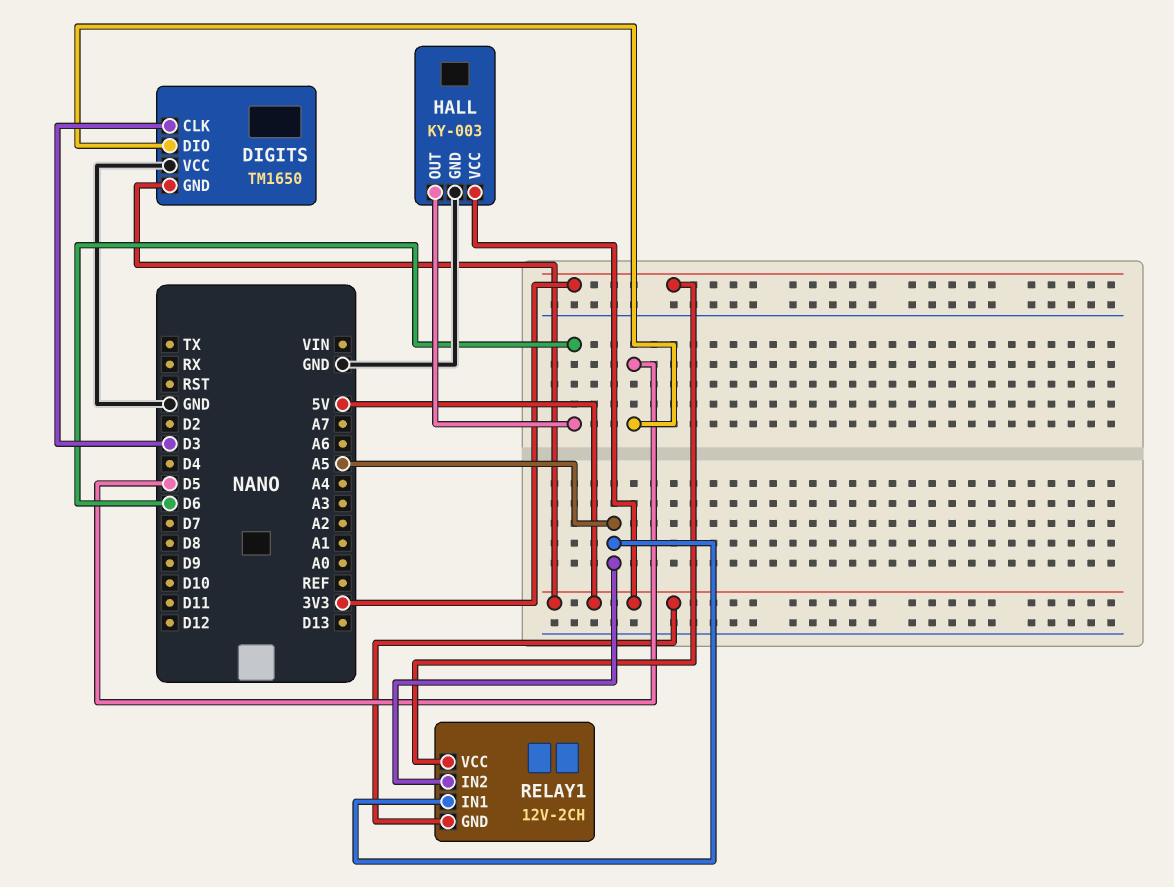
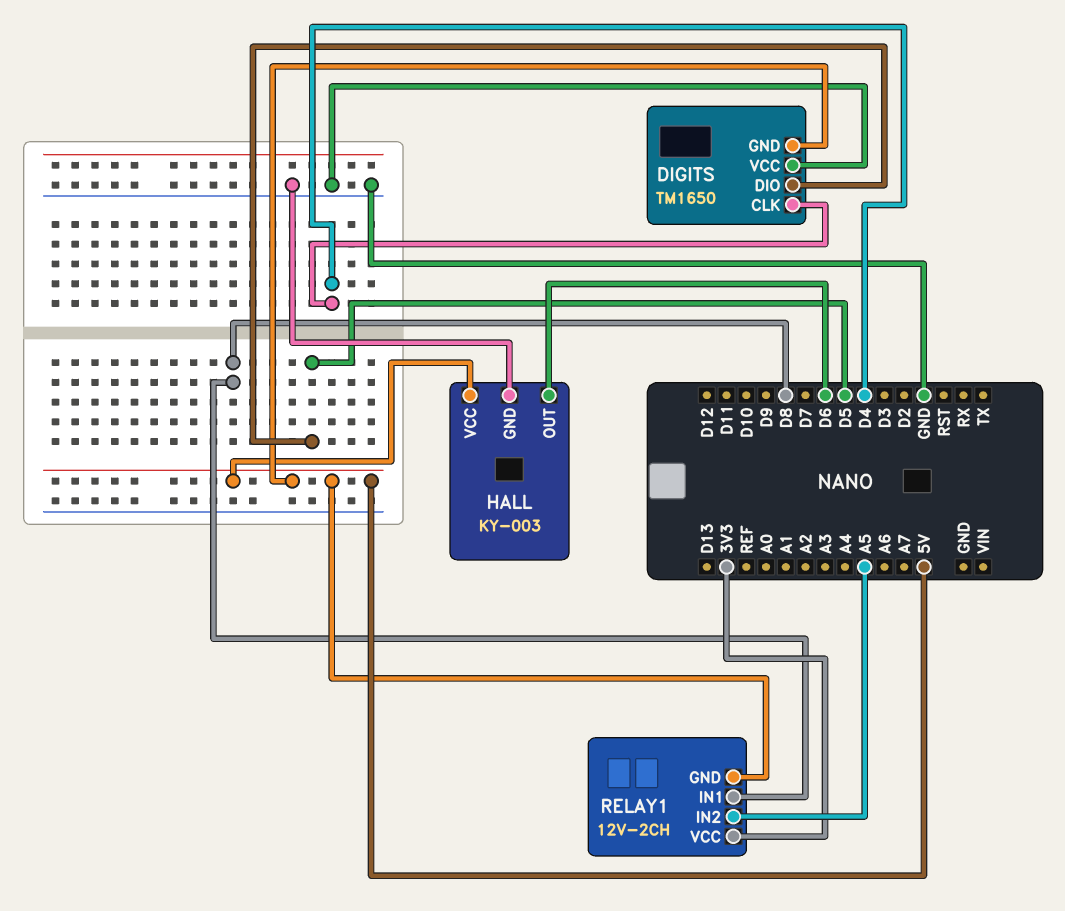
DIGITS pin CLK: D3 -> D4
RELAY1 pin IN1: A5 -> D8

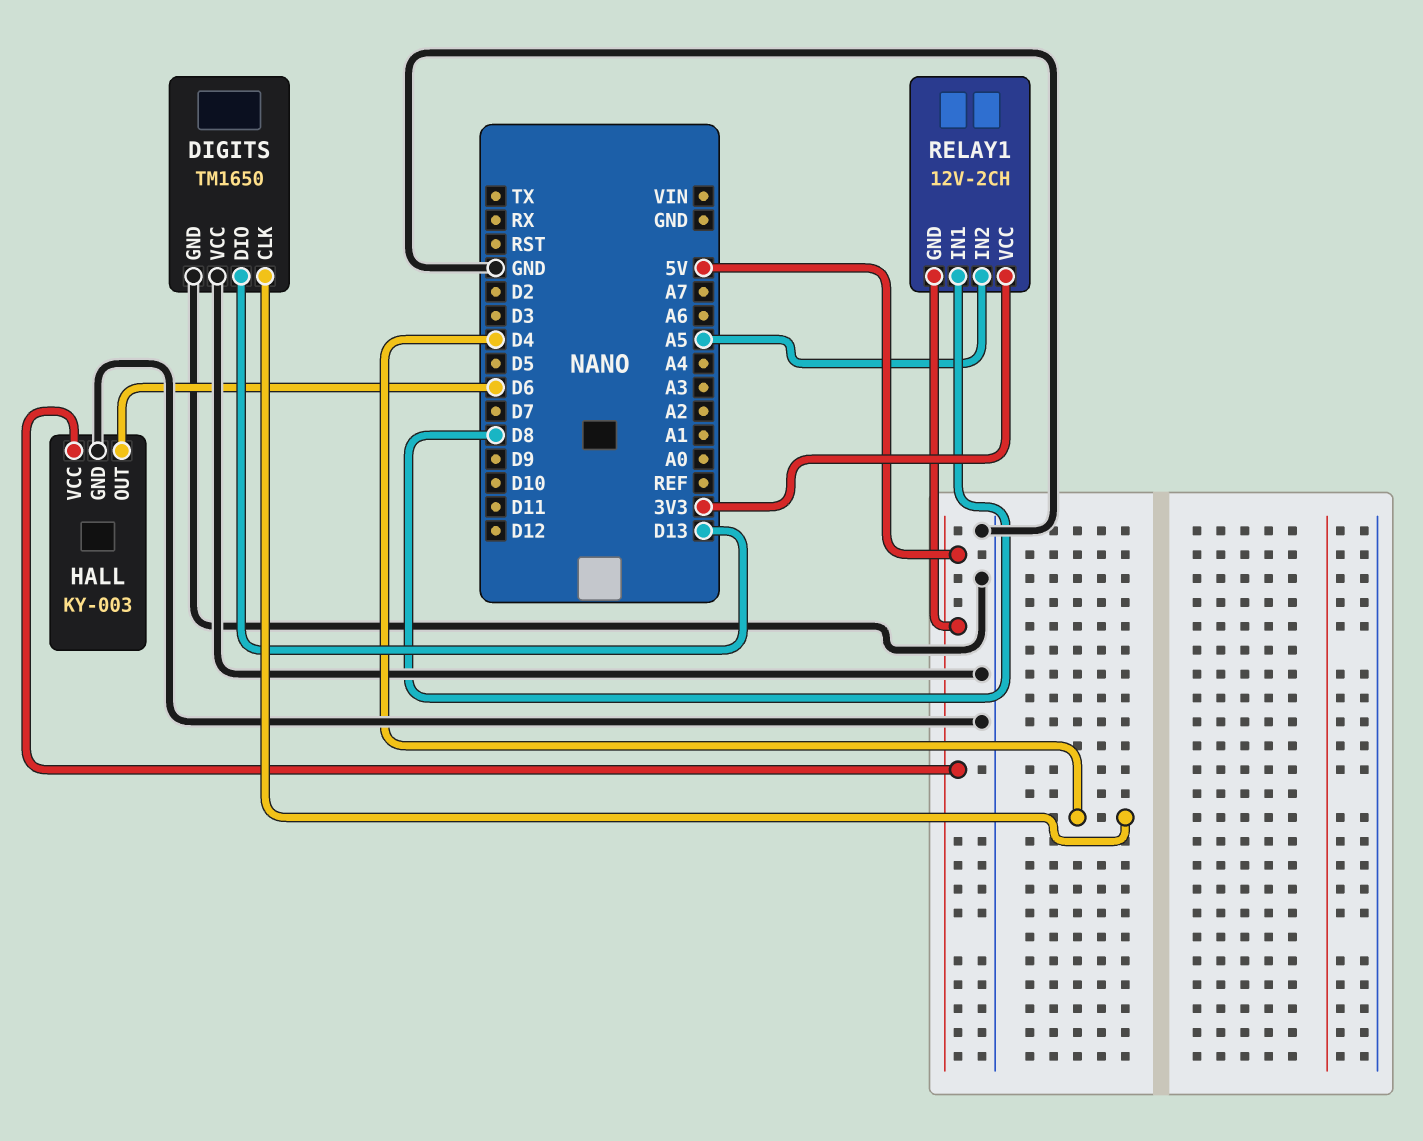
DIGITS pin DIO: D5 -> D13
DIGITS pin GND: 5V -> GND

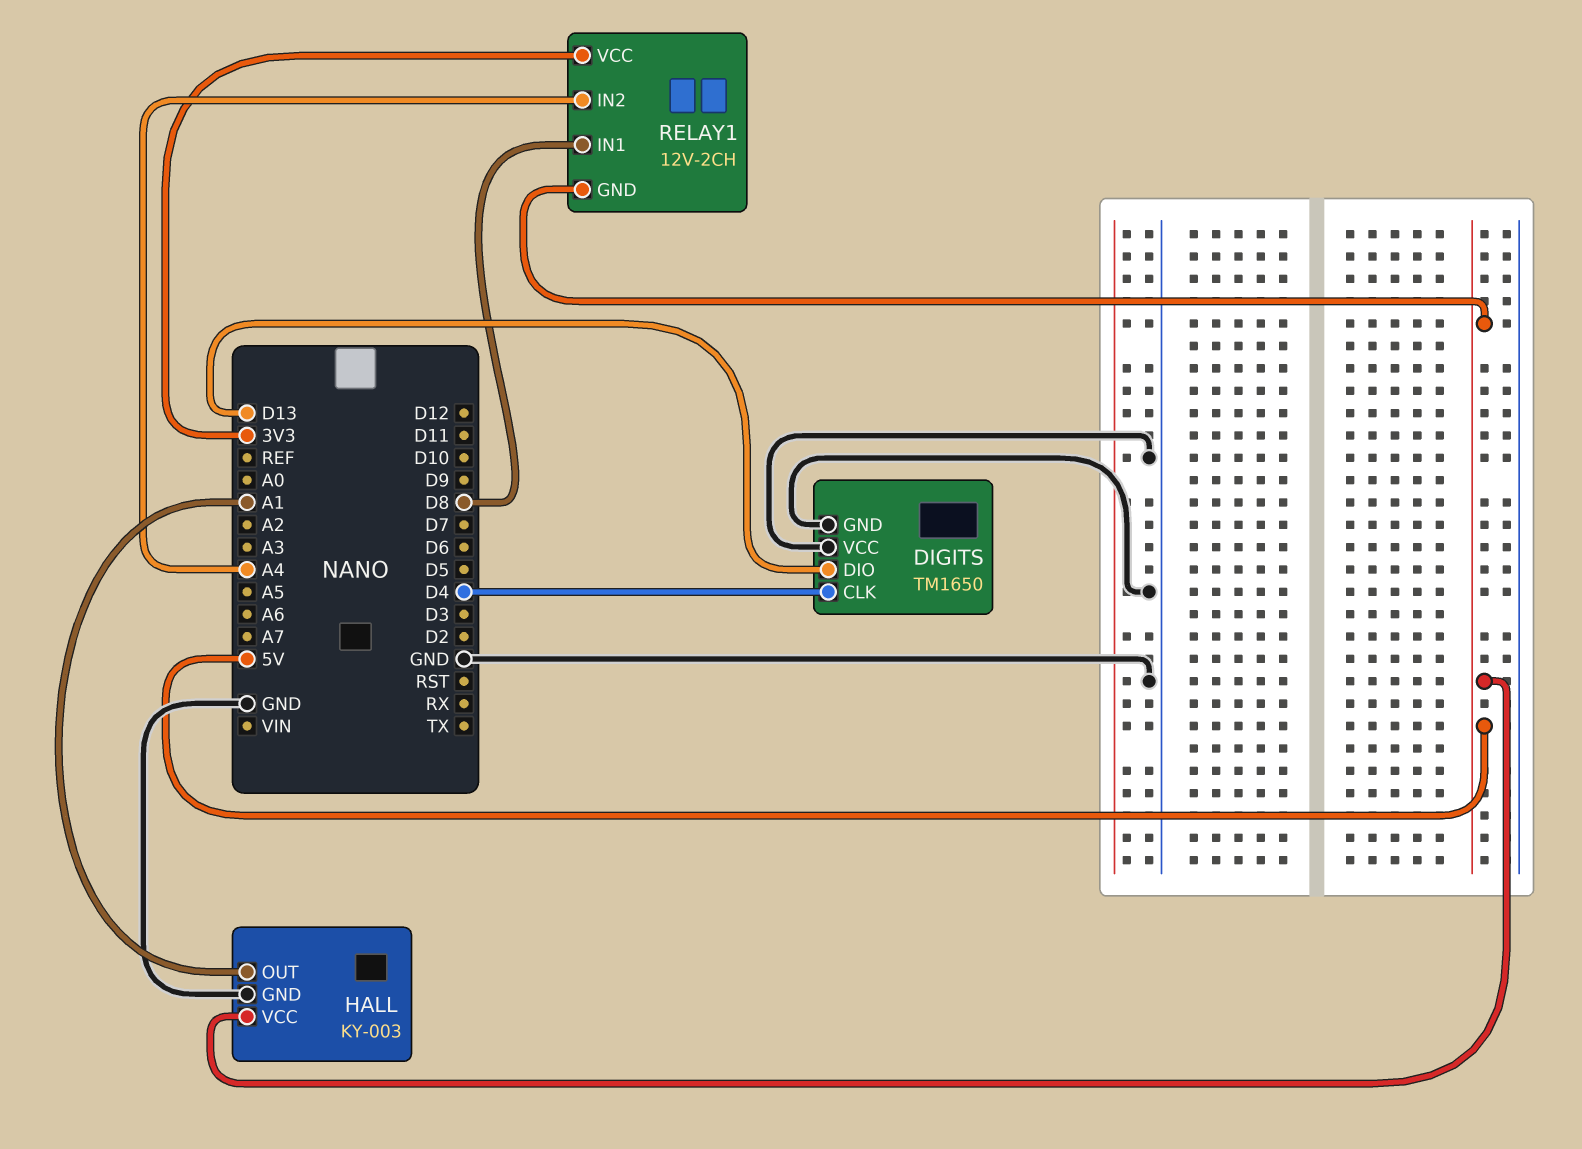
HALL pin OUT: D6 -> A1
RELAY1 pin IN2: A5 -> A4

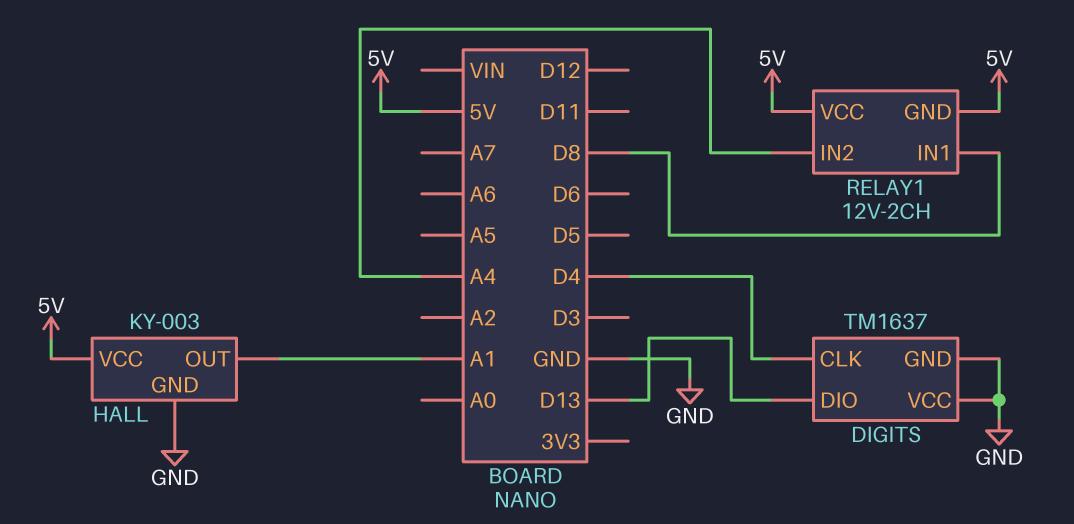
DIGITS: TM1650 -> TM1637
RELAY1 pin VCC: 3V3 -> 5V

